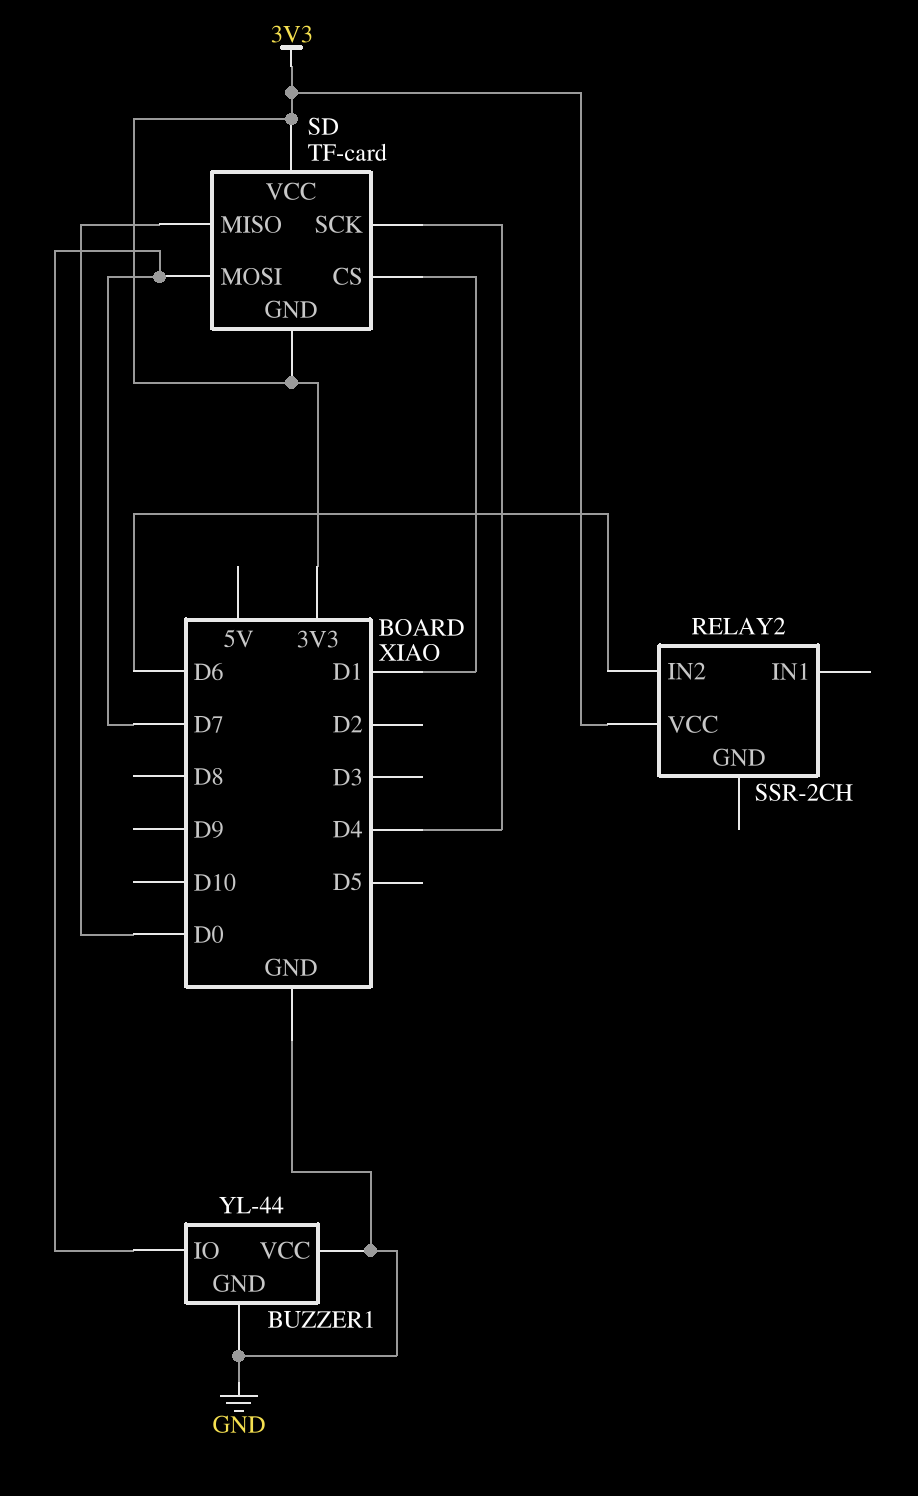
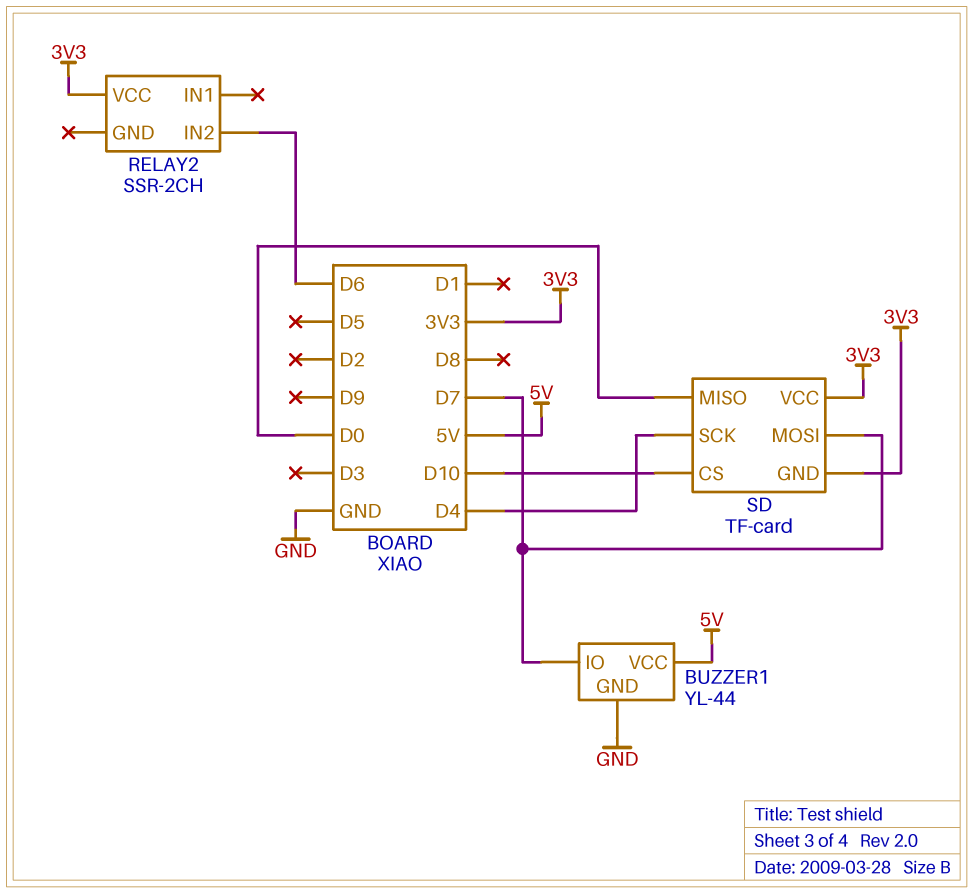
BUZZER1 pin VCC: GND -> 5V
SD pin CS: D1 -> D10

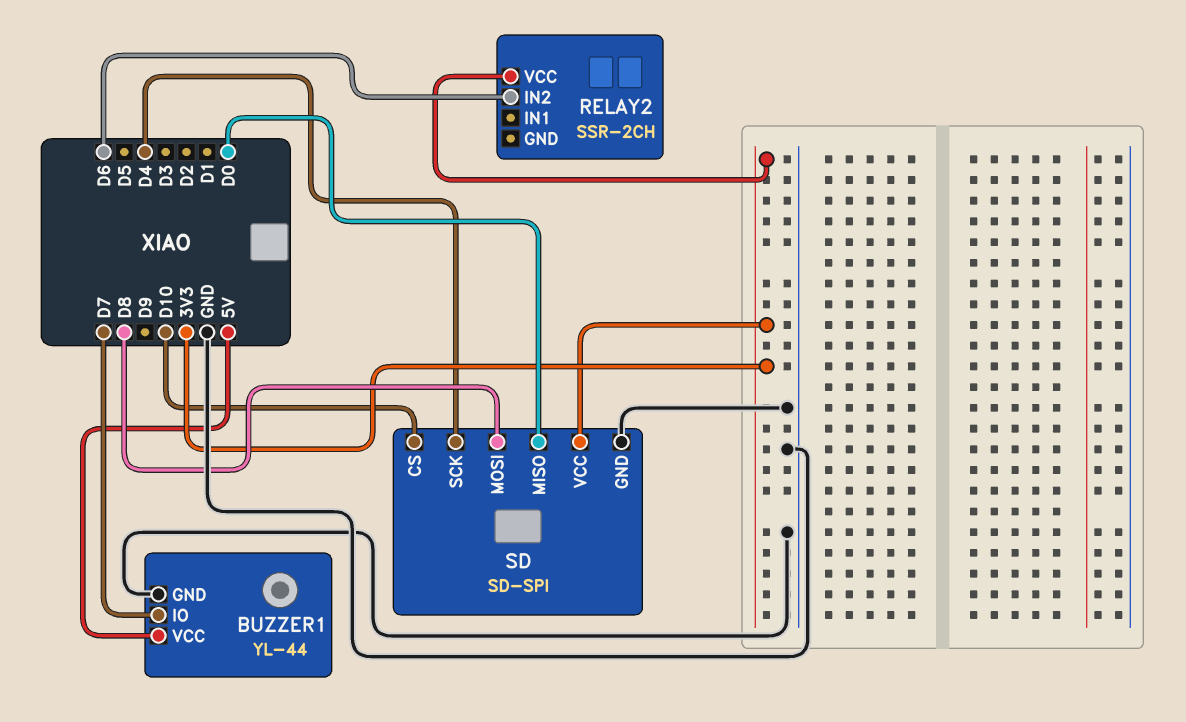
SD: TF-card -> SD-SPI
SD pin GND: 3V3 -> GND
SD pin MOSI: D7 -> D8

